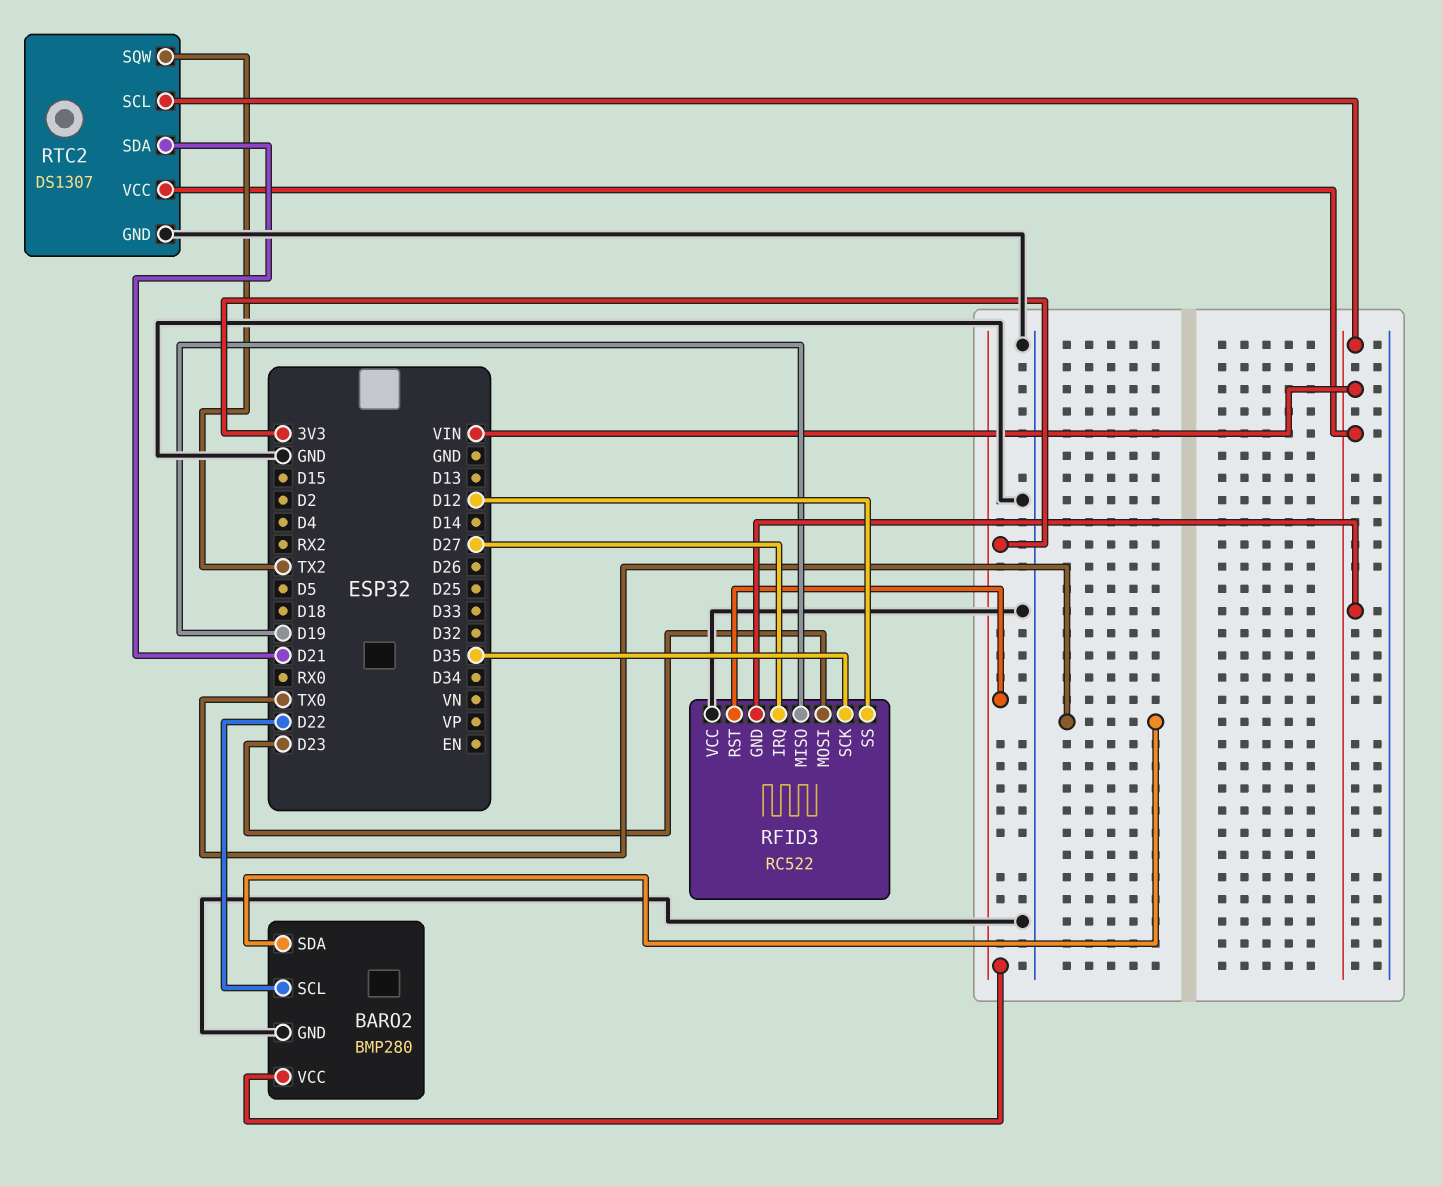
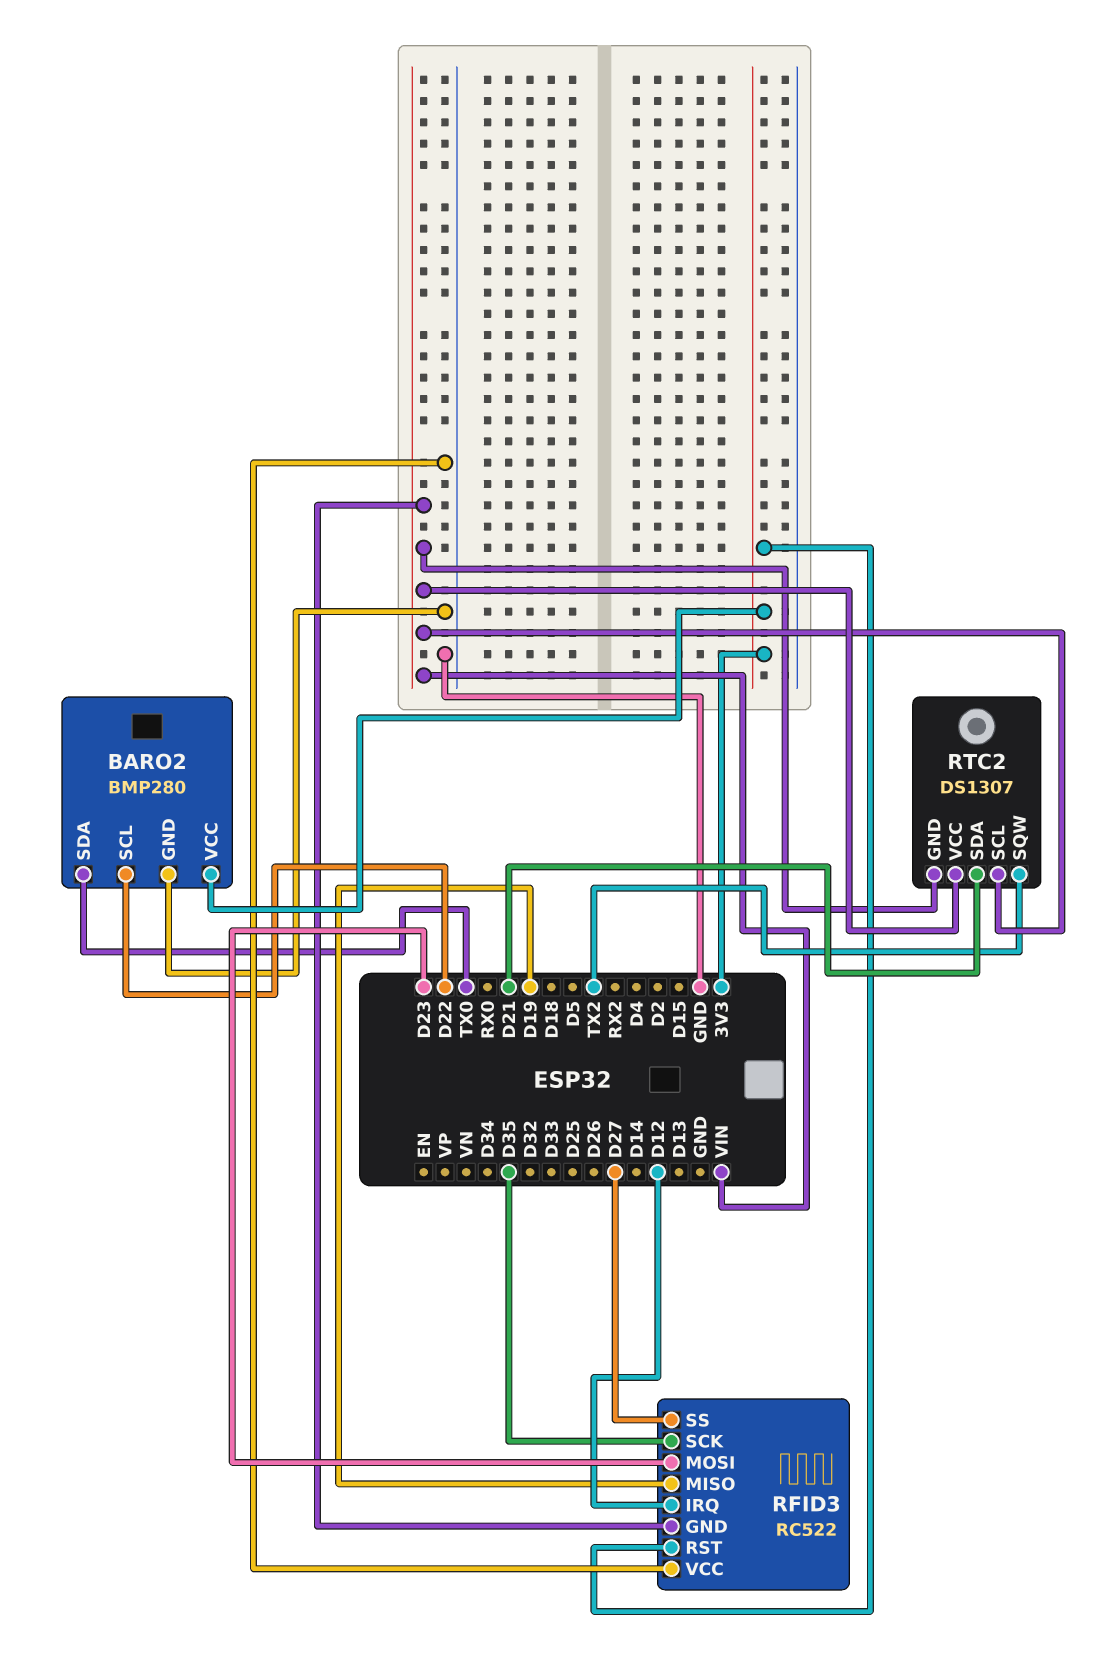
RFID3 pin IRQ: D27 -> D12
RFID3 pin SS: D12 -> D27
RTC2 pin GND: GND -> VIN

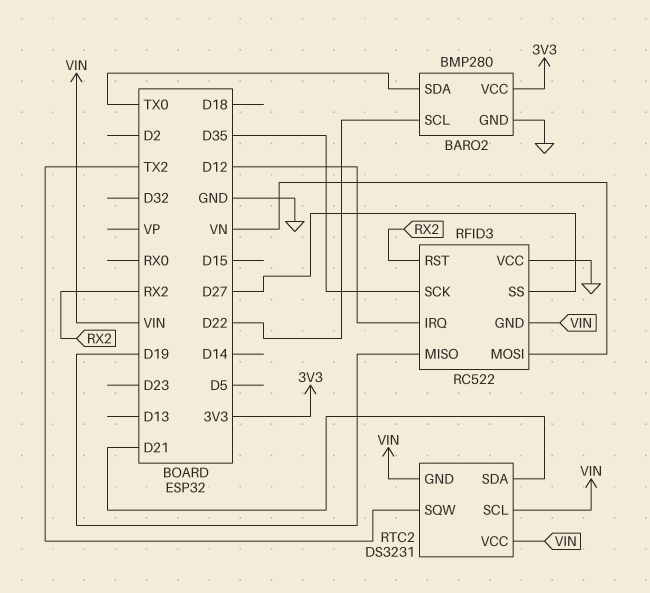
RFID3 pin MOSI: D23 -> VN
RFID3 pin RST: 3V3 -> RX2
RTC2: DS1307 -> DS3231

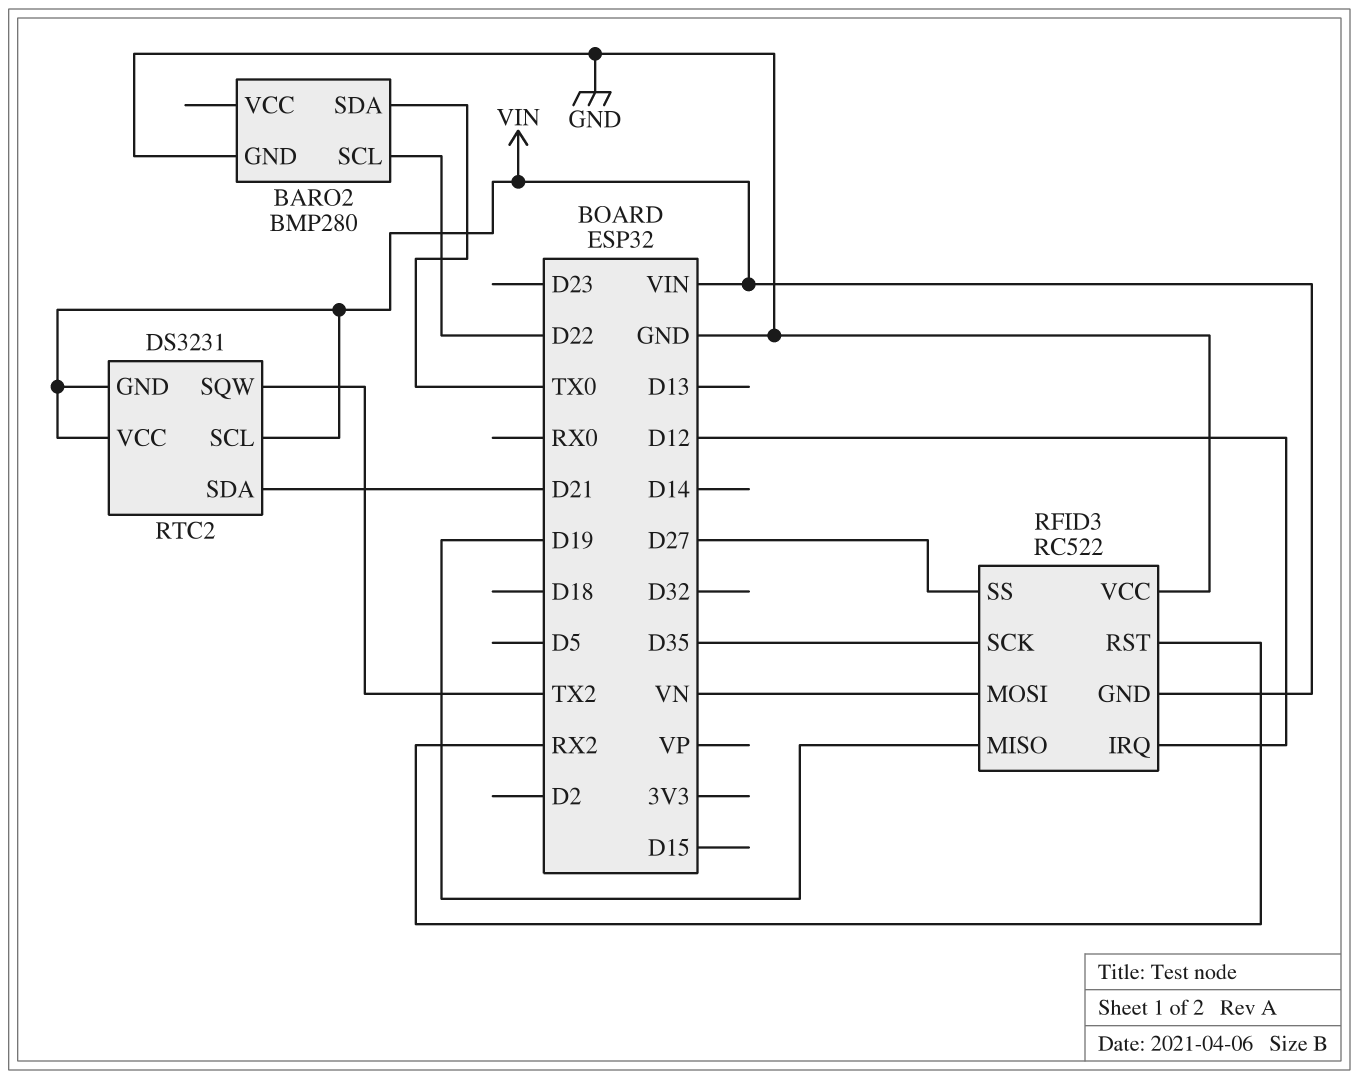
BARO2 pin VCC: 3V3 -> none

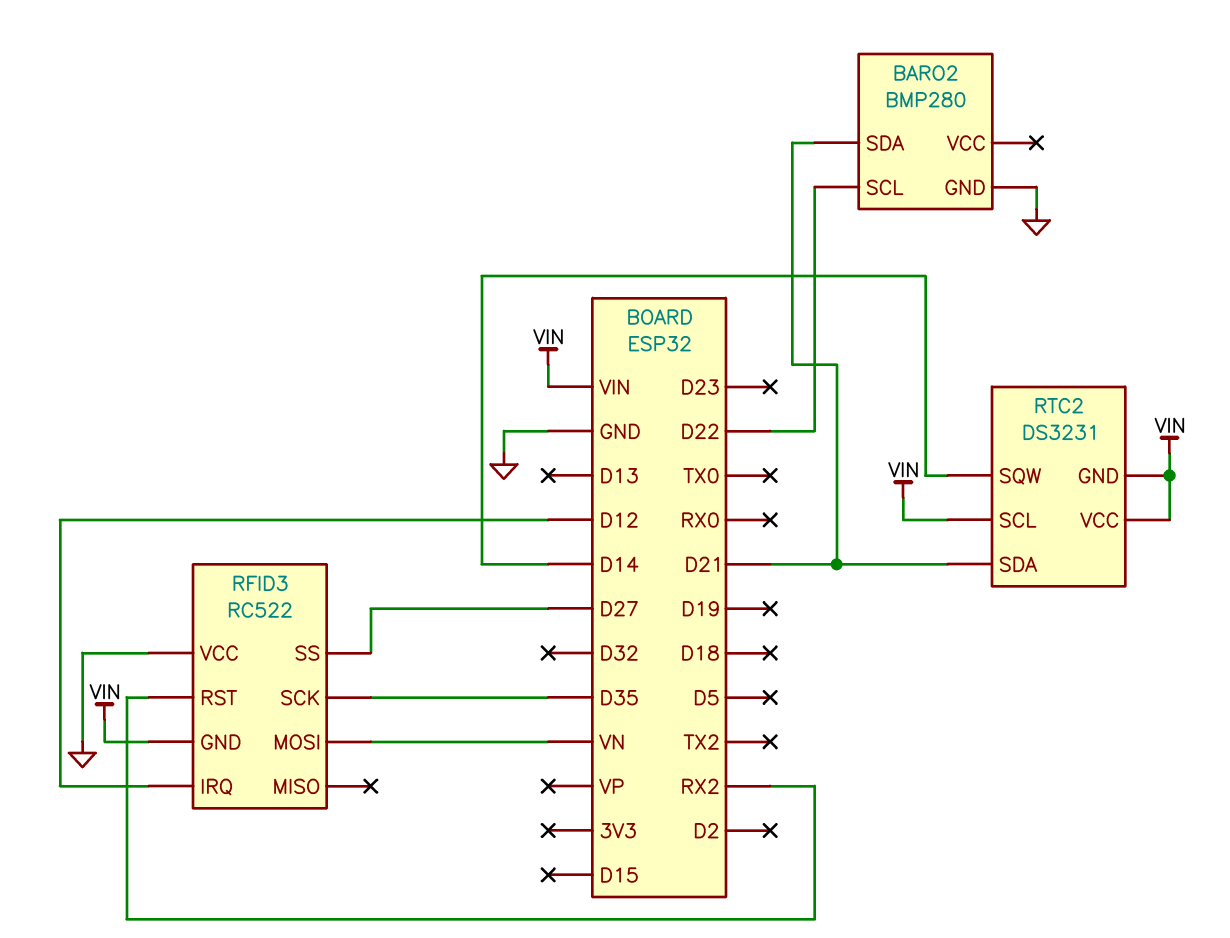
BARO2 pin SDA: TX0 -> D21
RFID3 pin MISO: D19 -> none
RTC2 pin SQW: TX2 -> D14

